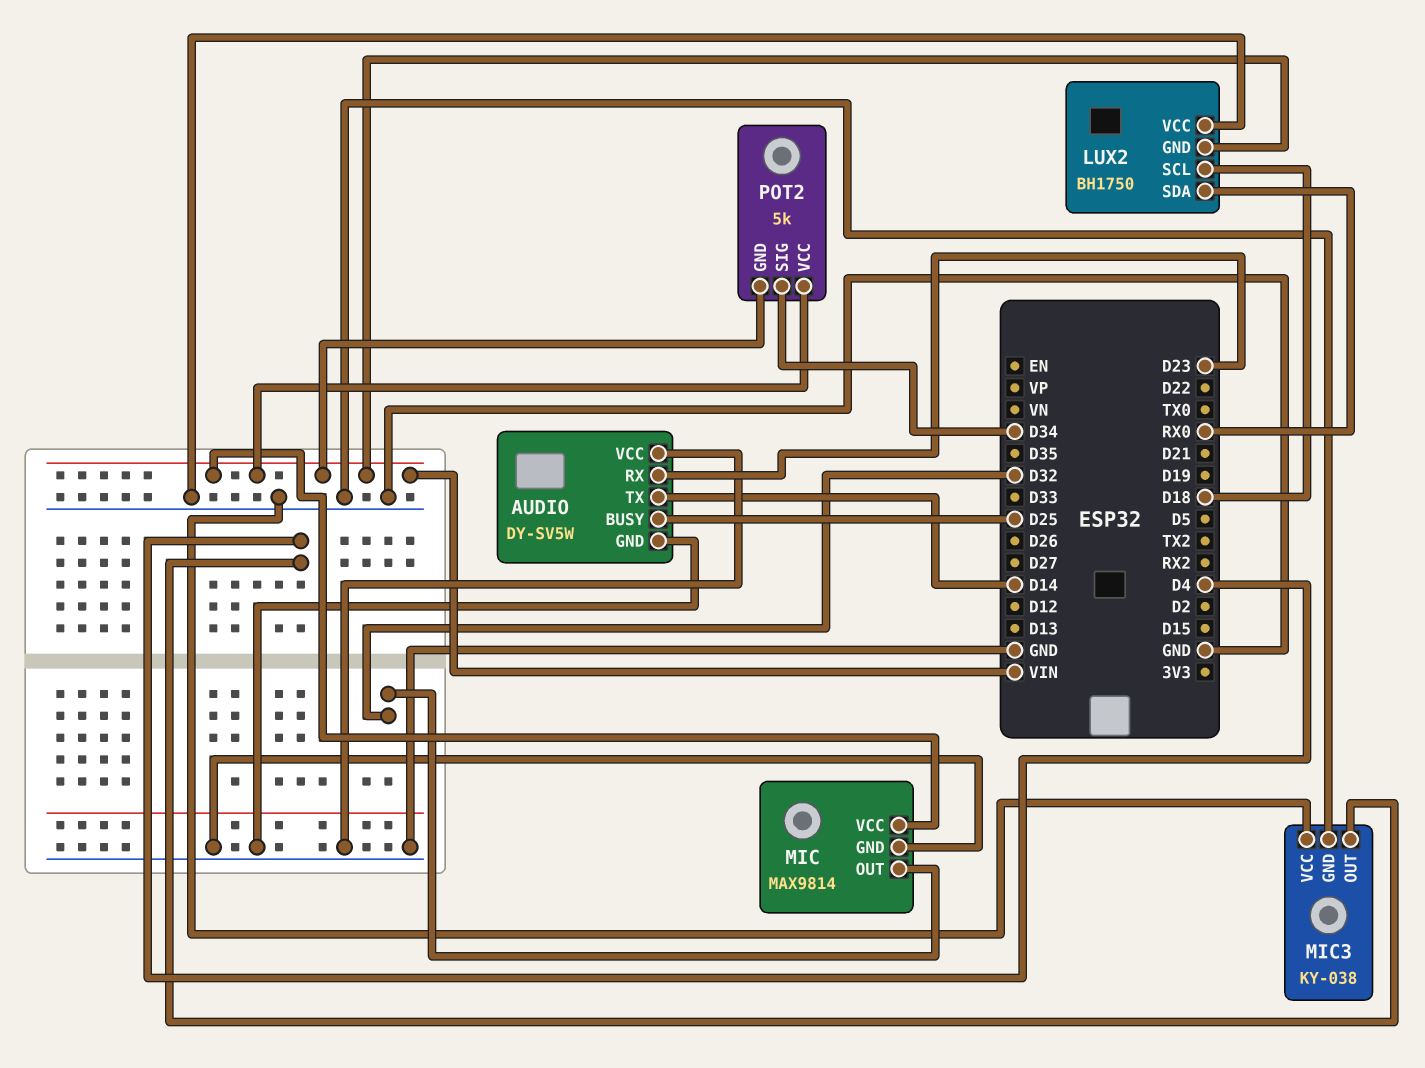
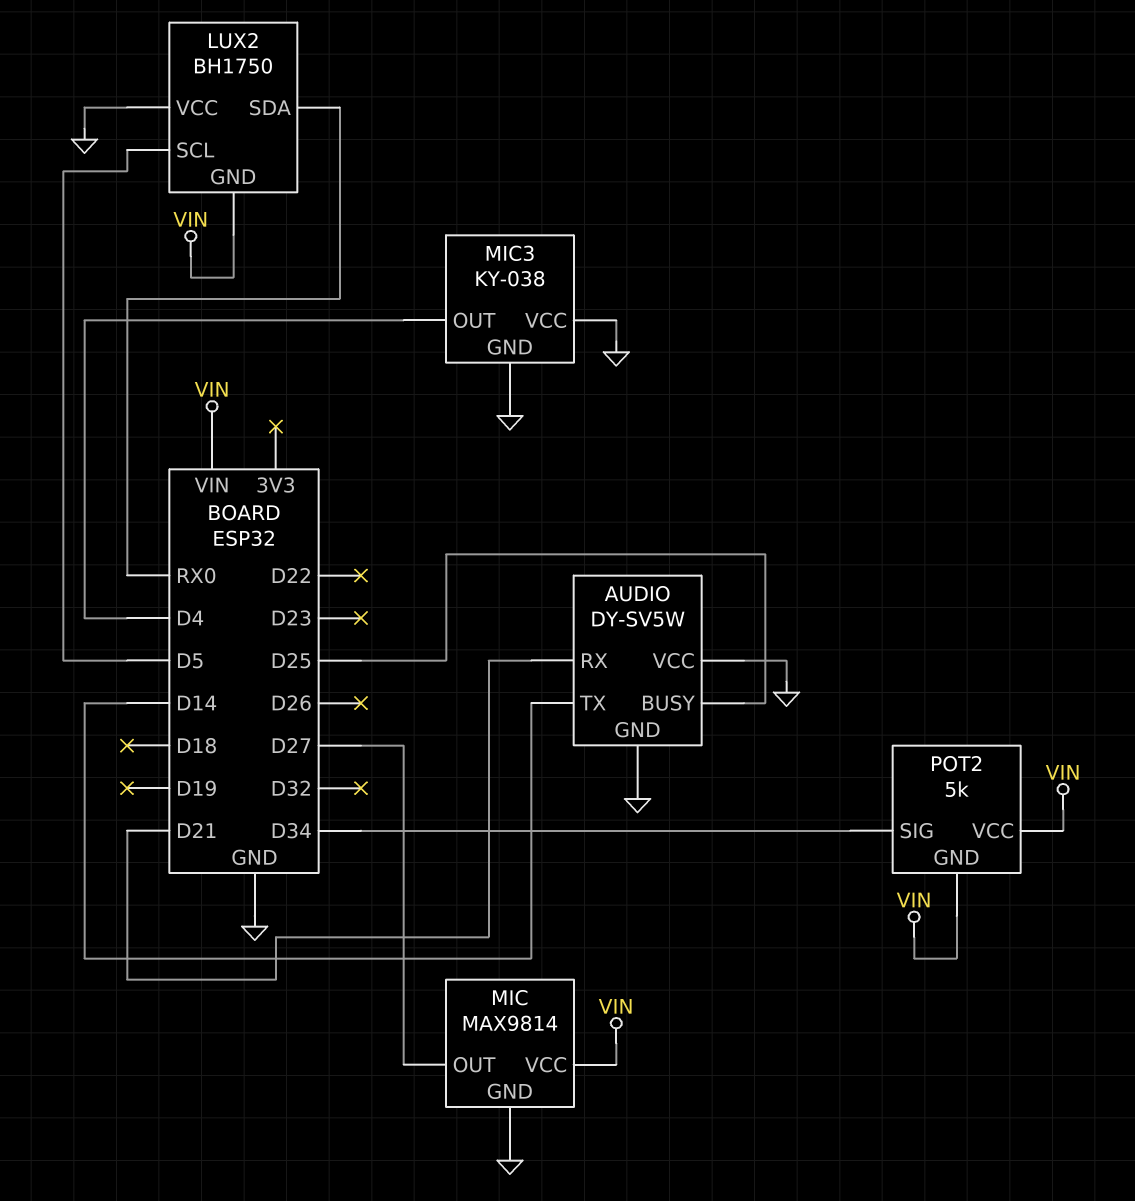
AUDIO pin RX: D23 -> D21
LUX2 pin SCL: D18 -> D5
MIC pin OUT: D32 -> D27

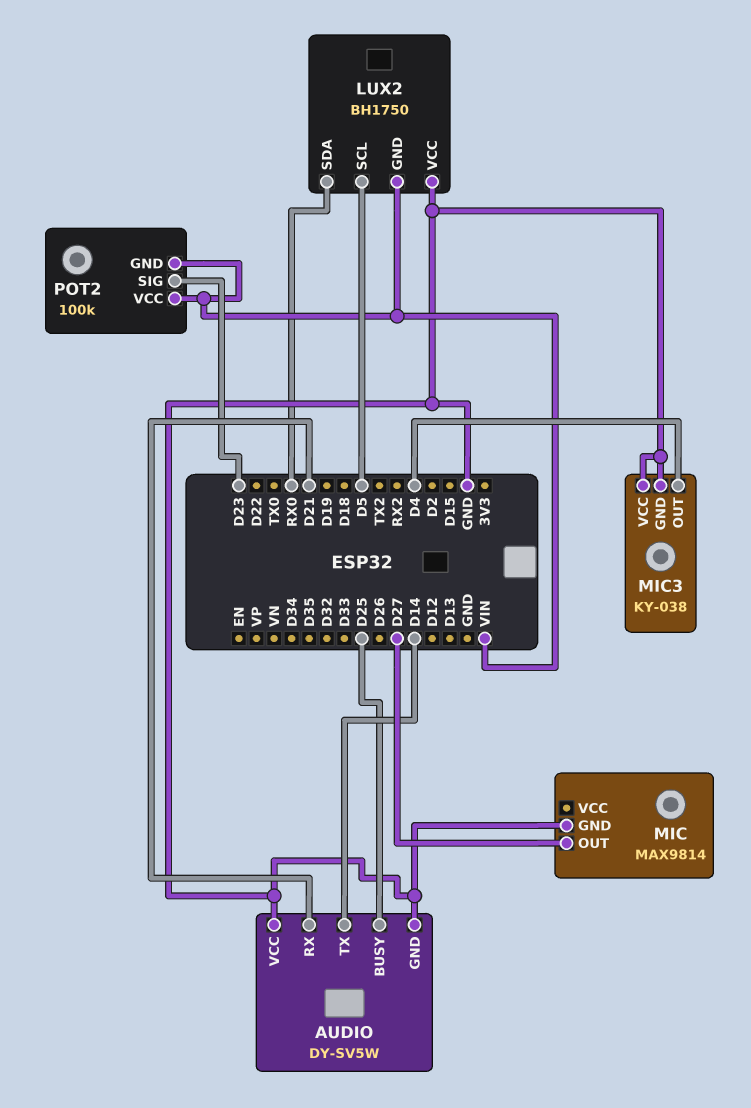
MIC pin VCC: VIN -> none
POT2: 5k -> 100k
POT2 pin SIG: D34 -> D23

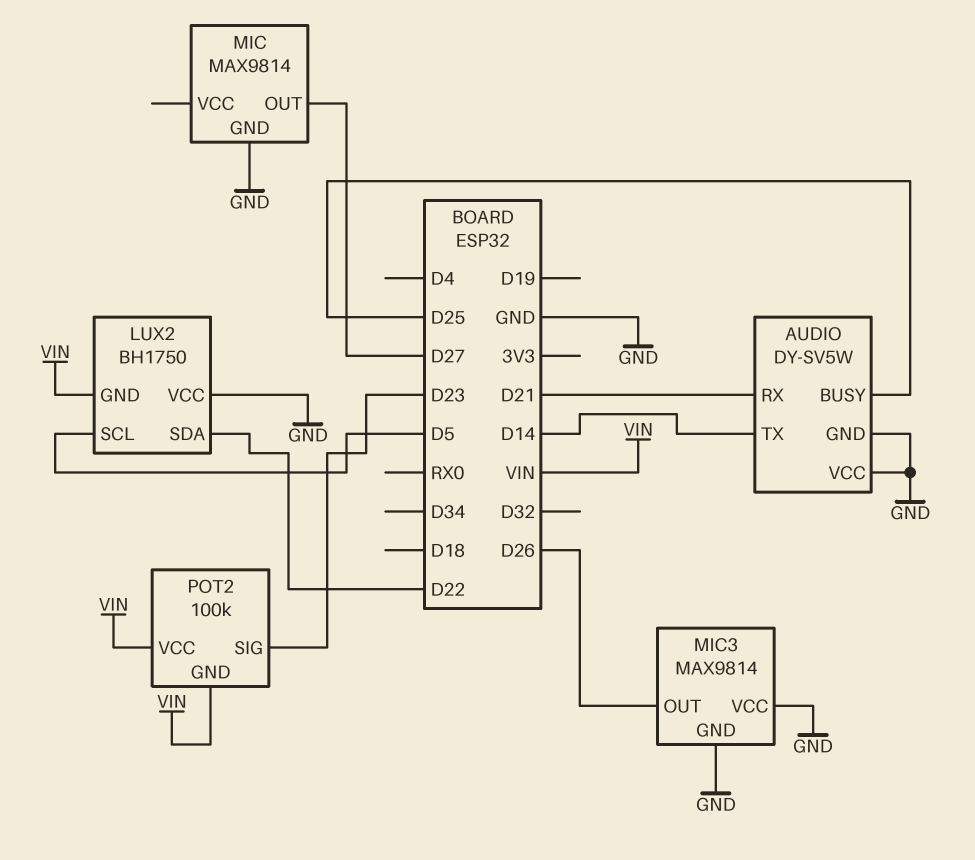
LUX2 pin SDA: RX0 -> D22
MIC3: KY-038 -> MAX9814
MIC3 pin OUT: D4 -> D26

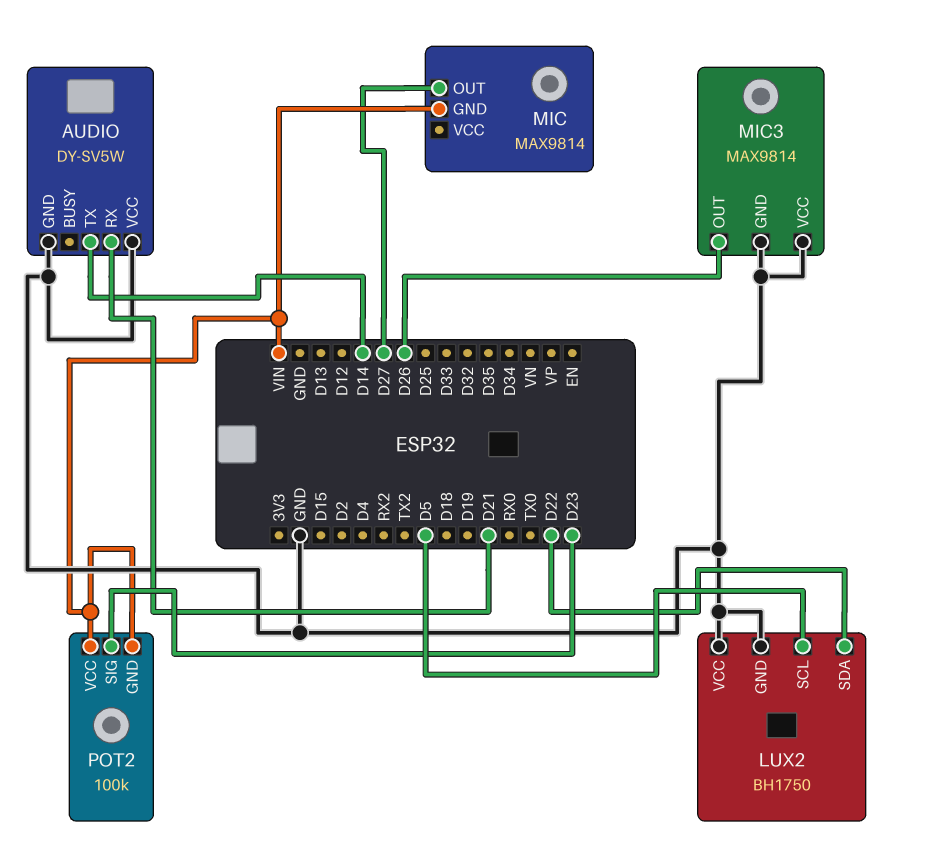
AUDIO pin BUSY: D25 -> none
LUX2 pin GND: VIN -> GND
MIC pin GND: GND -> VIN

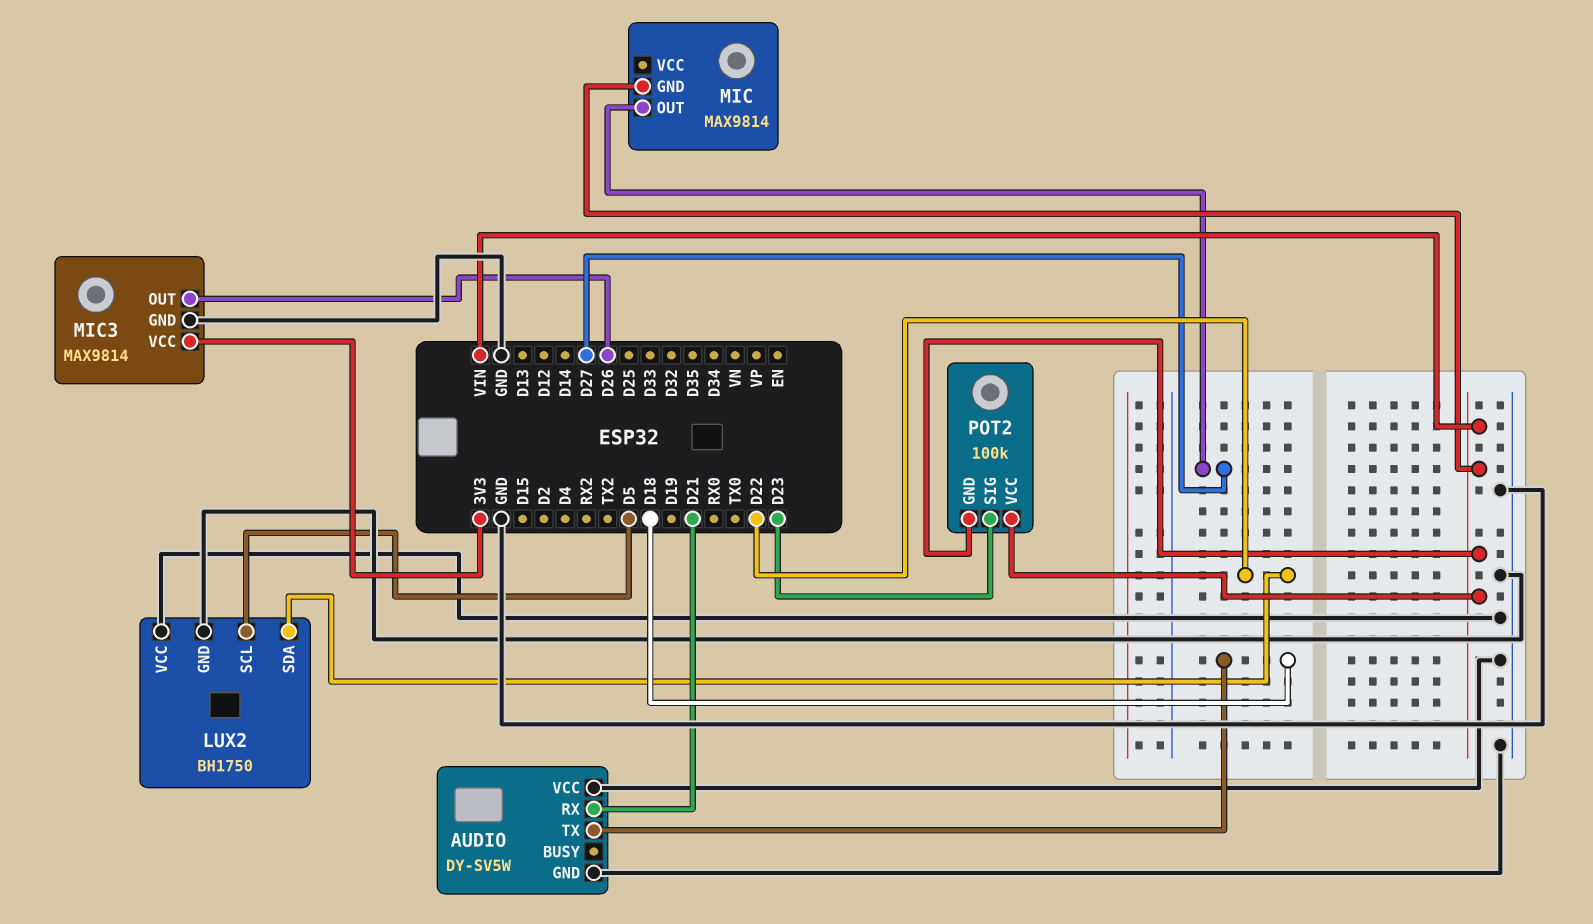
AUDIO pin TX: D14 -> D18
MIC3 pin VCC: GND -> 3V3

